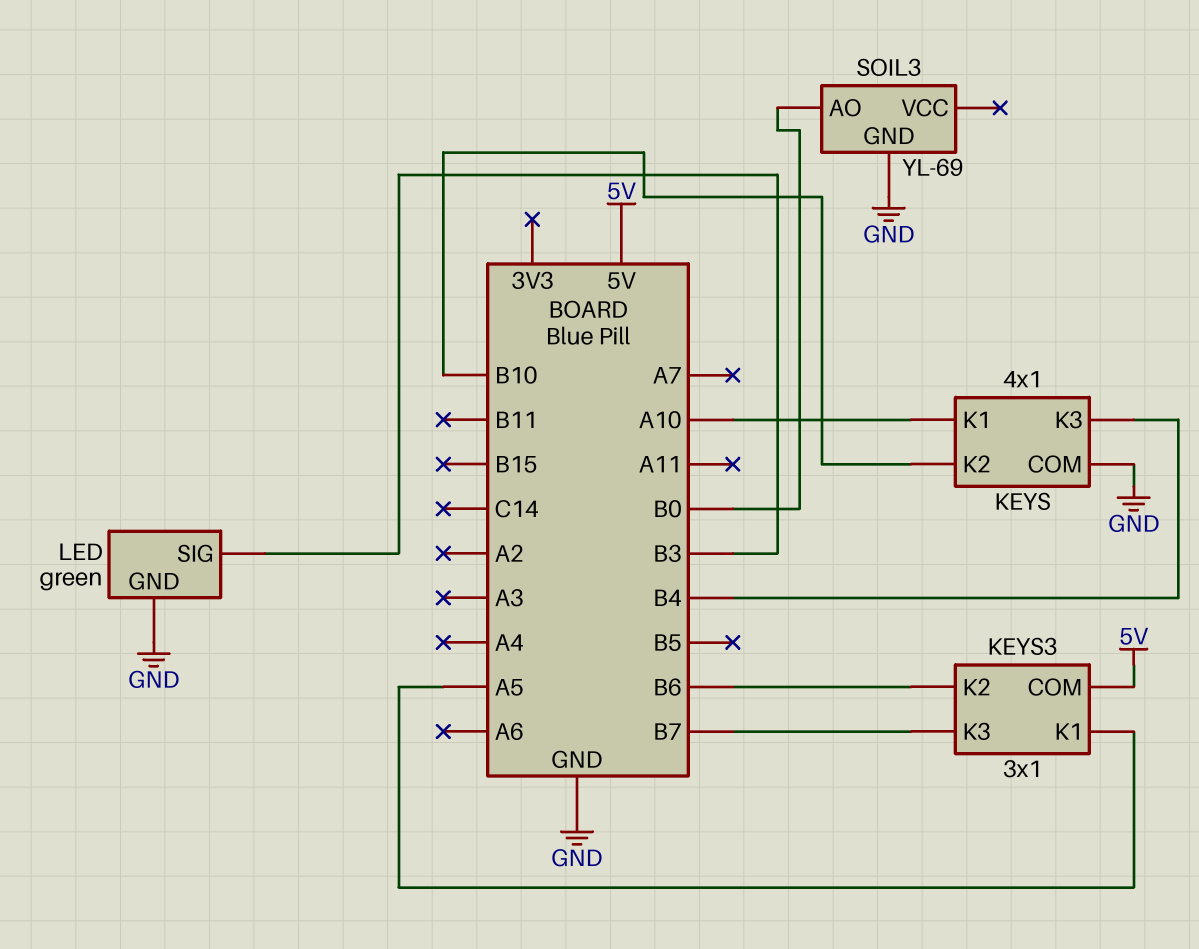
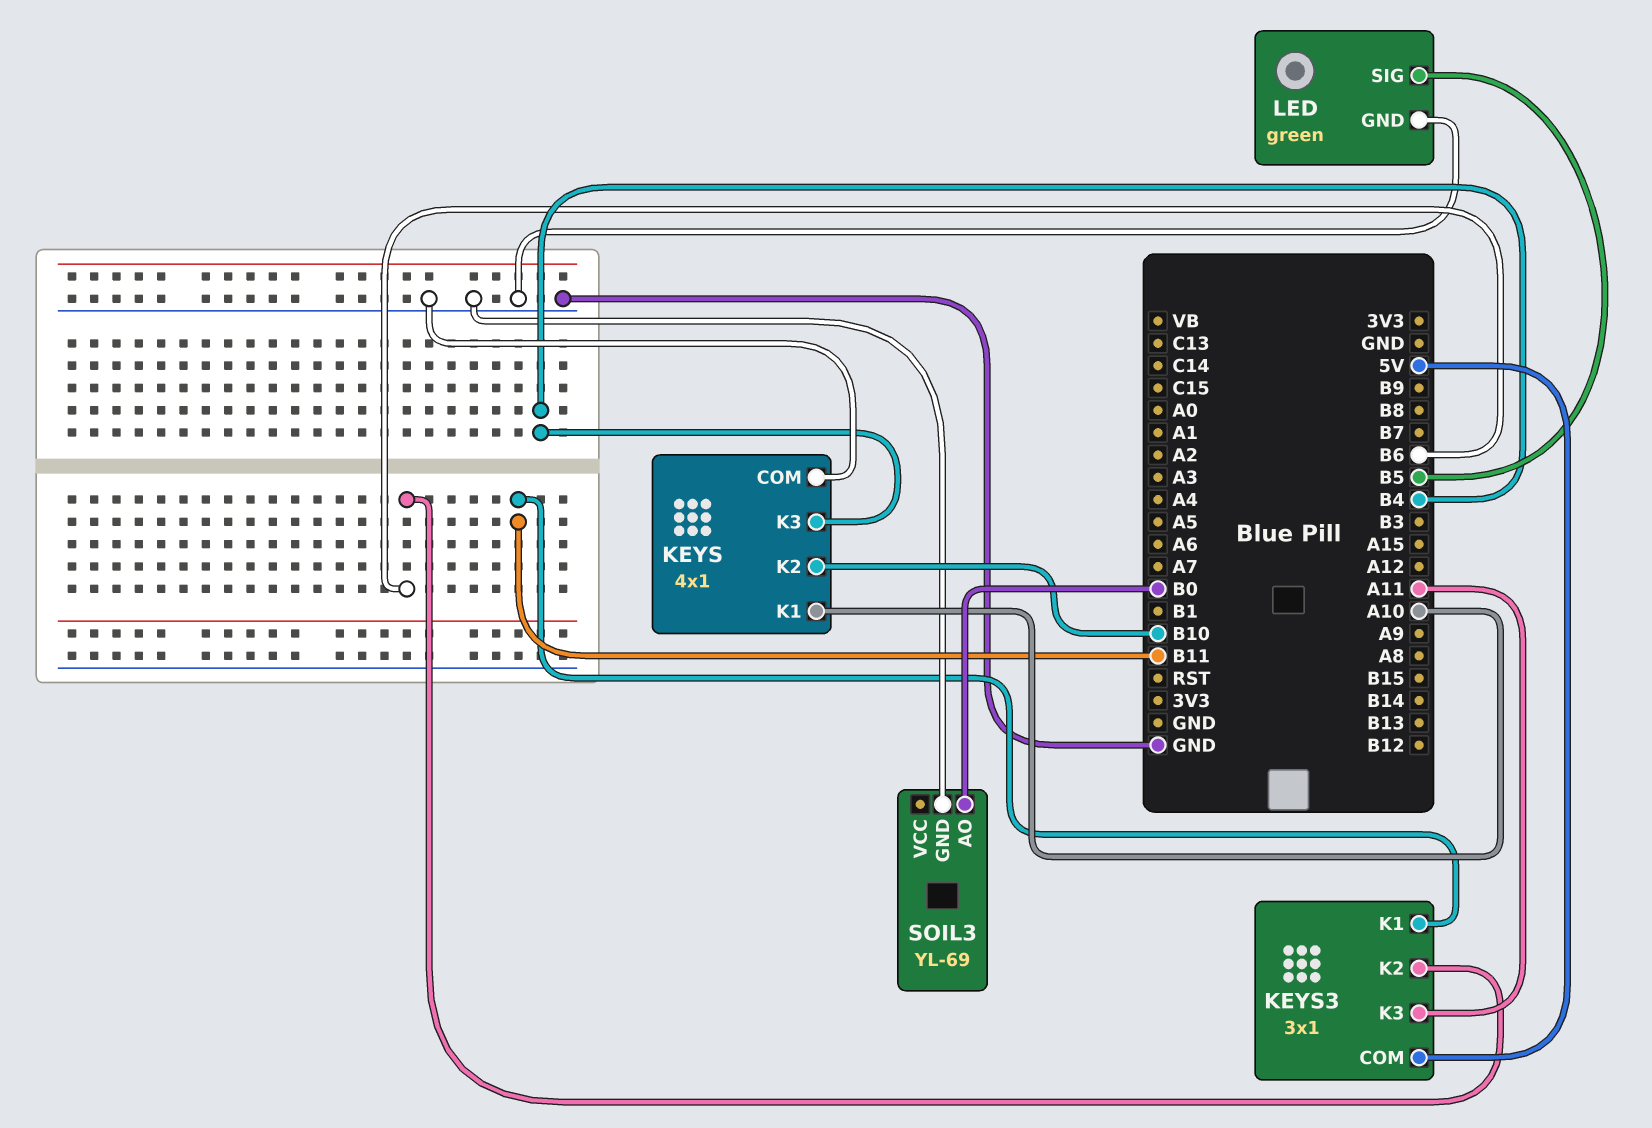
KEYS3 pin K1: A5 -> B11
KEYS3 pin K3: B7 -> A11
LED pin SIG: B3 -> B5

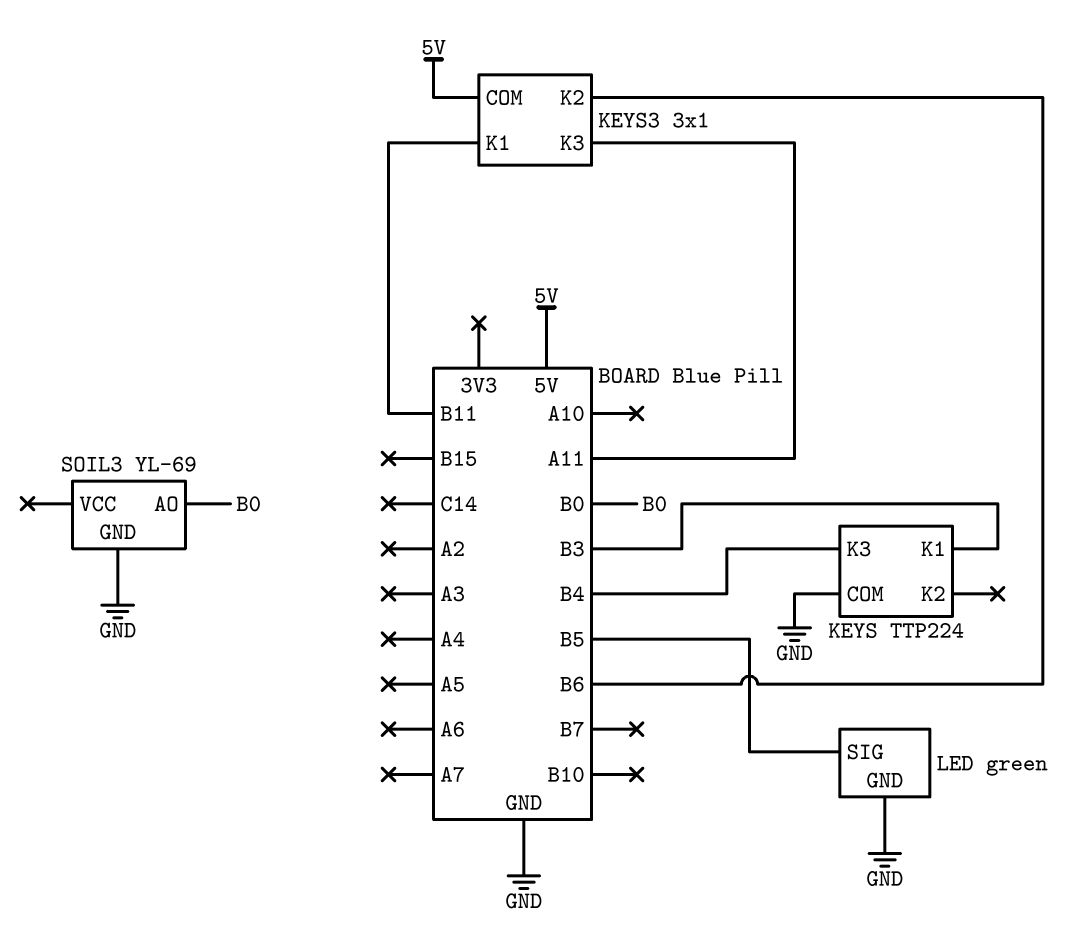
KEYS: 4x1 -> TTP224
KEYS pin K1: A10 -> B3
KEYS pin K2: B10 -> none

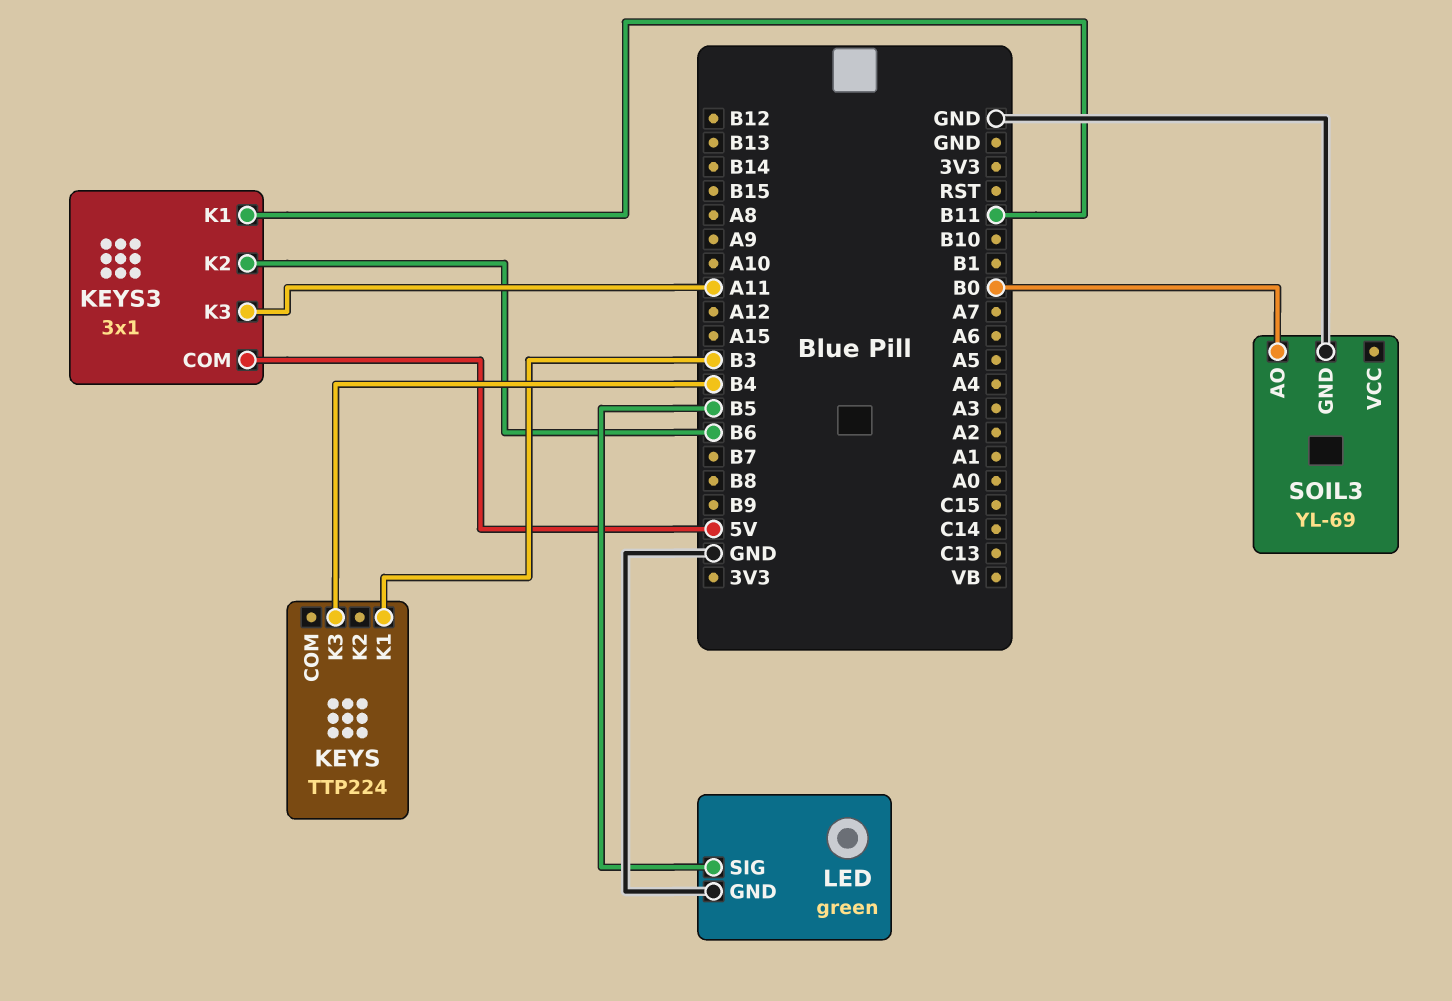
KEYS pin COM: GND -> none

